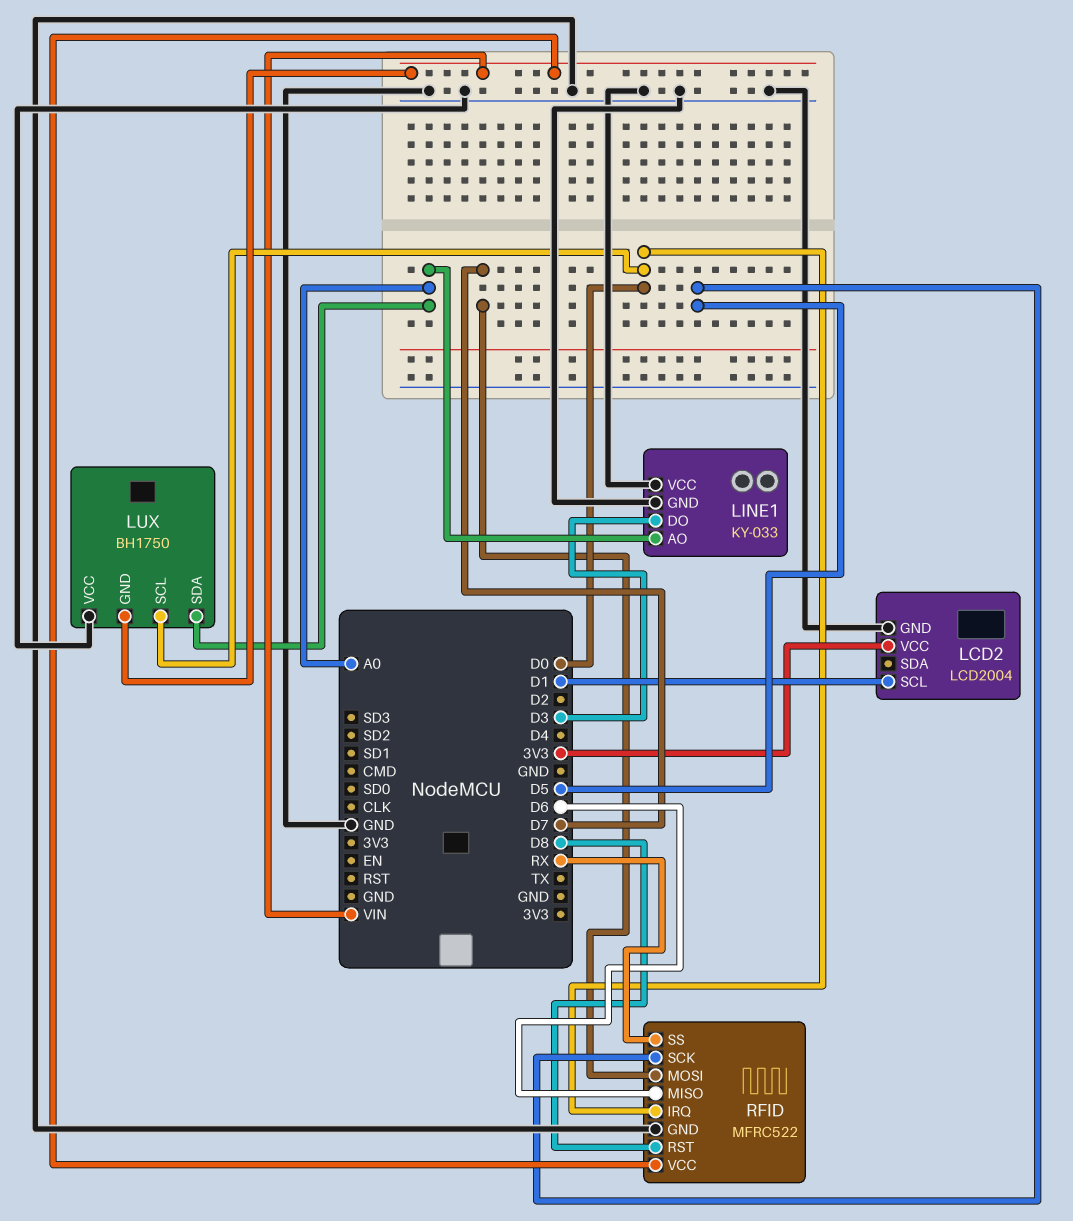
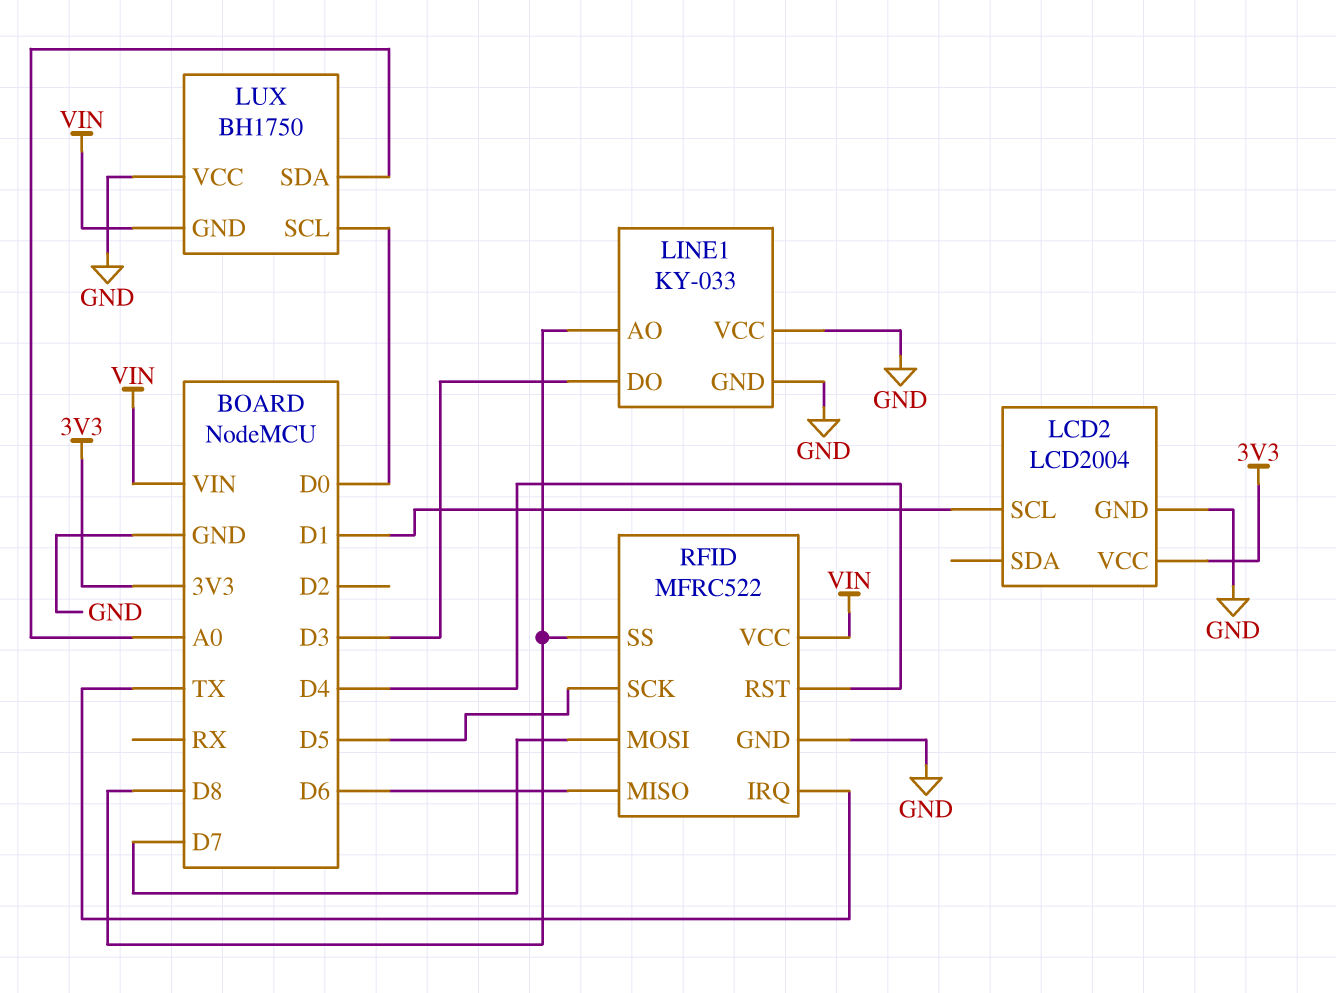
LINE1 pin AO: A0 -> D8
RFID pin IRQ: D0 -> TX
RFID pin RST: D8 -> D4
RFID pin SS: RX -> D8

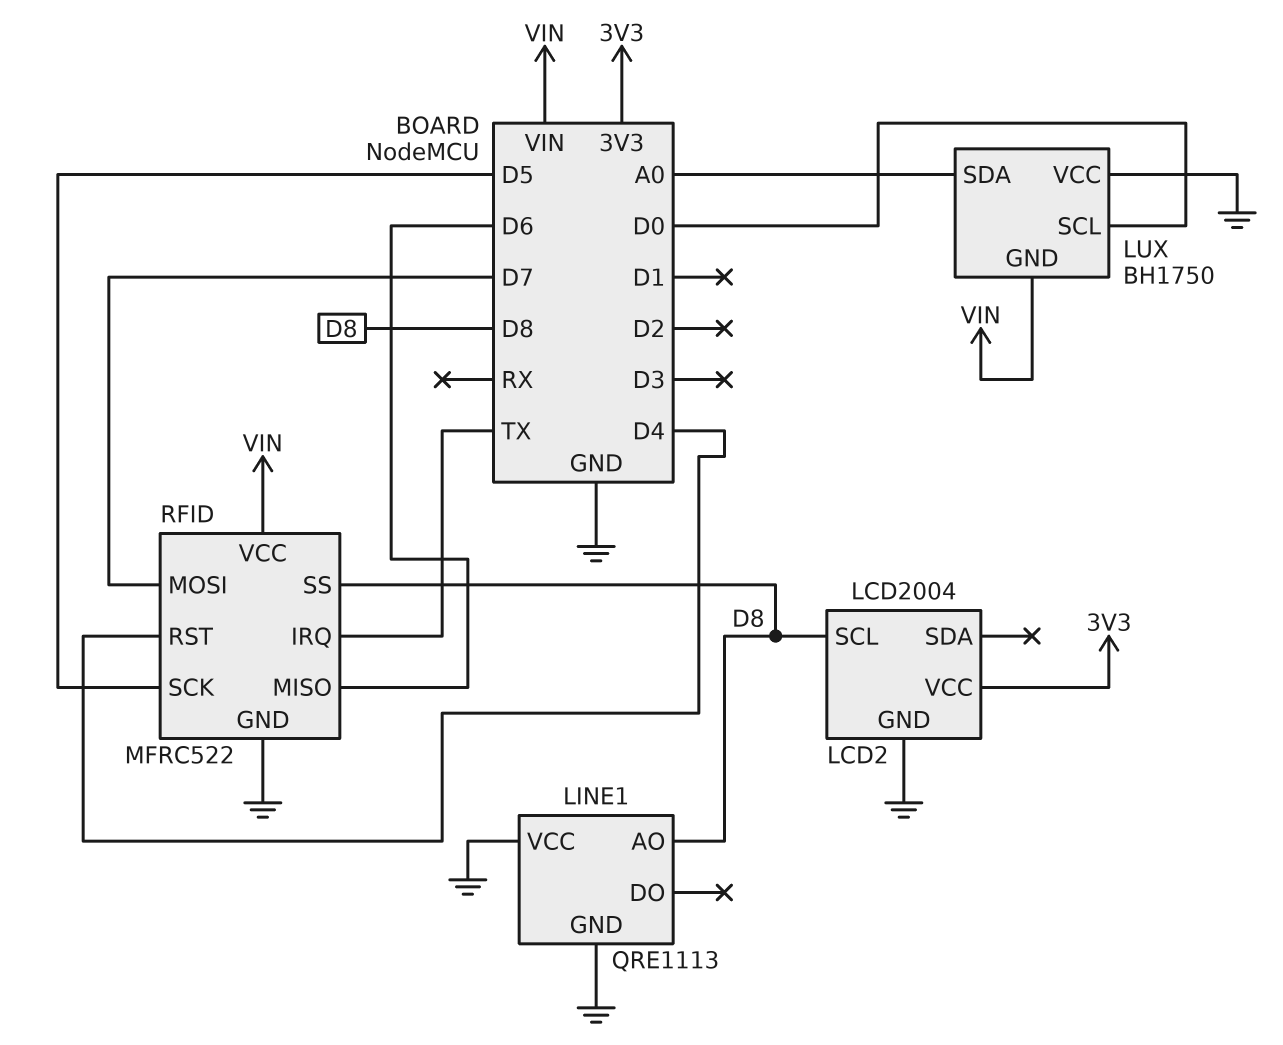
LCD2 pin SCL: D1 -> D8
LINE1: KY-033 -> QRE1113
LINE1 pin DO: D3 -> none

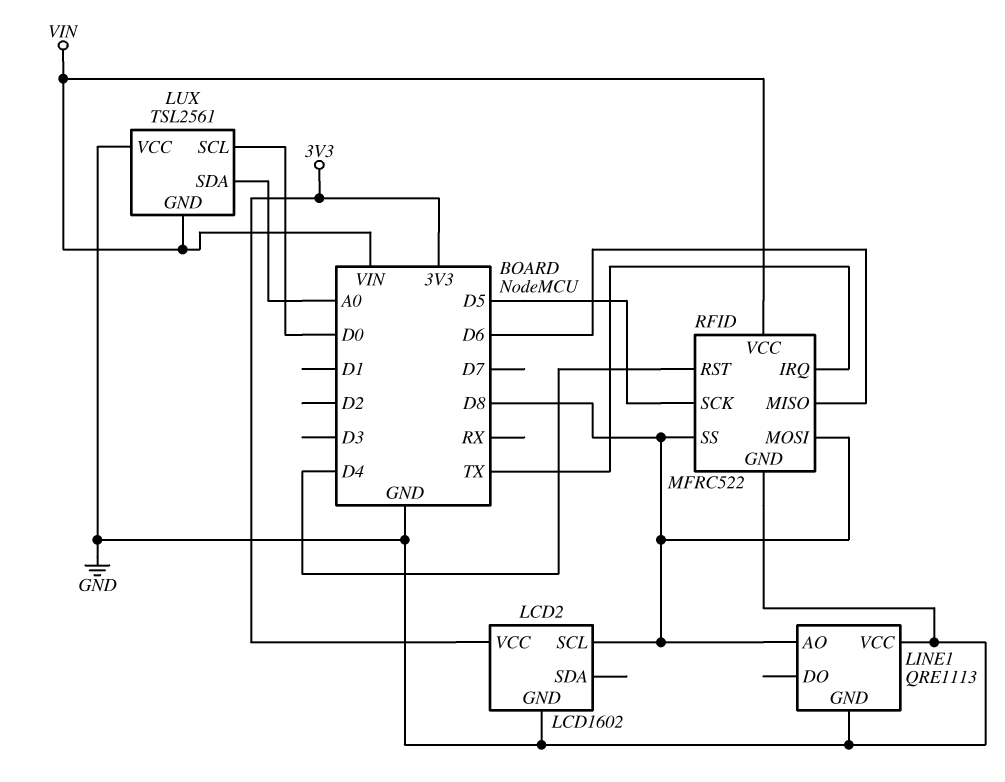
LCD2: LCD2004 -> LCD1602
LUX: BH1750 -> TSL2561
RFID pin MOSI: D7 -> D8

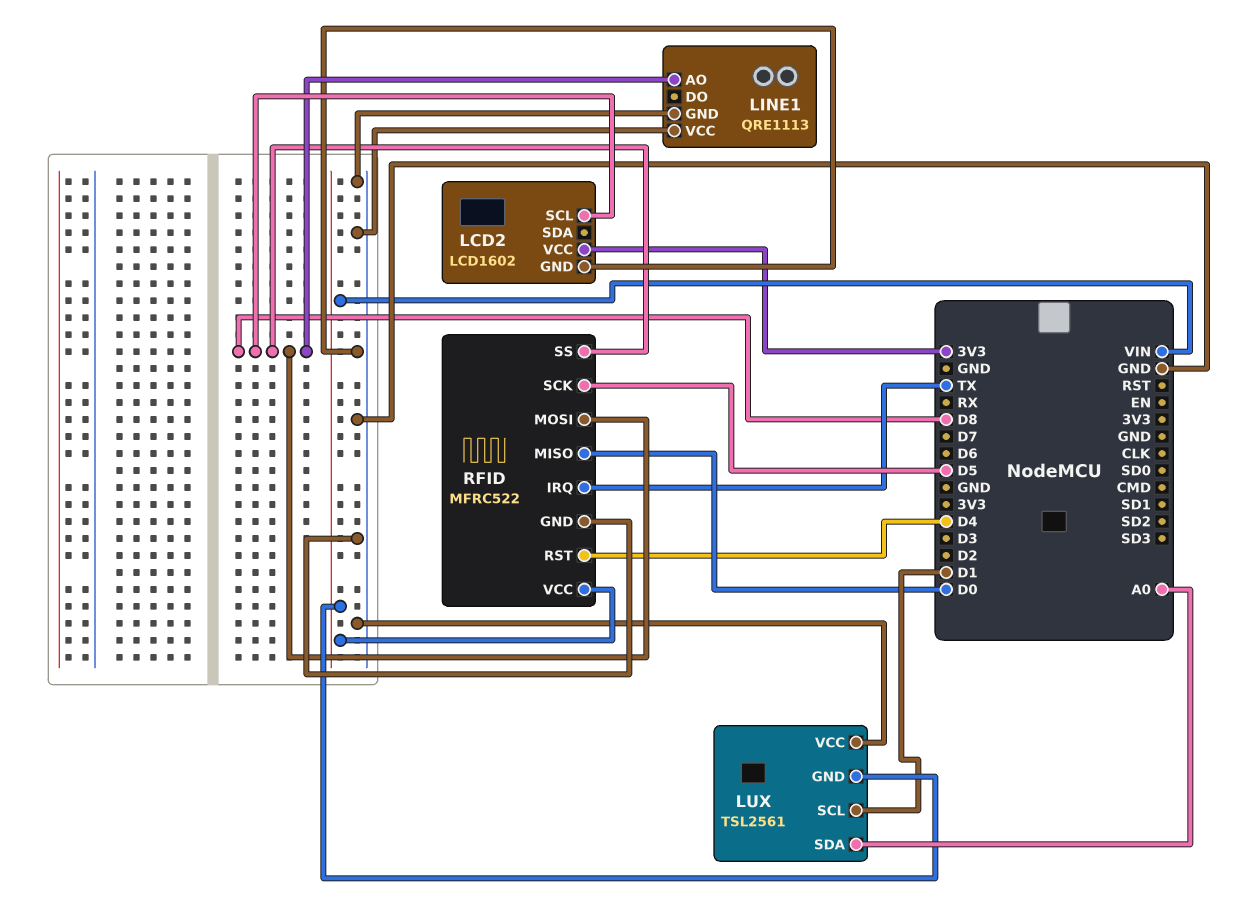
LUX pin SCL: D0 -> D1
RFID pin MISO: D6 -> D0

